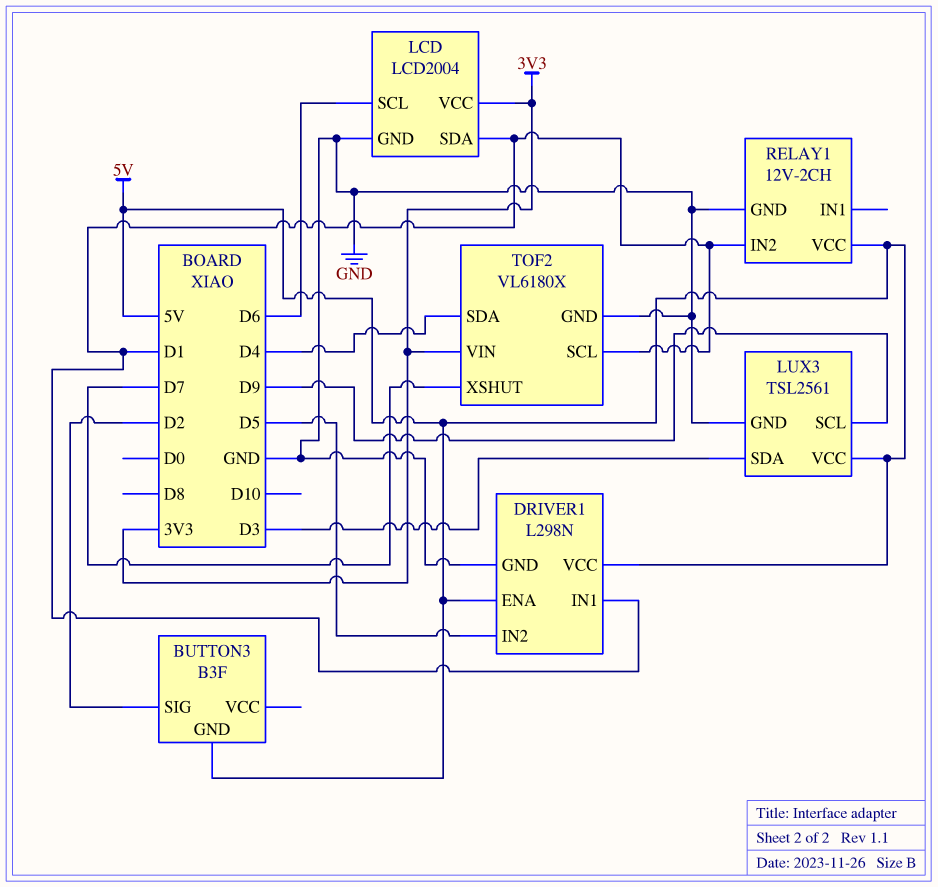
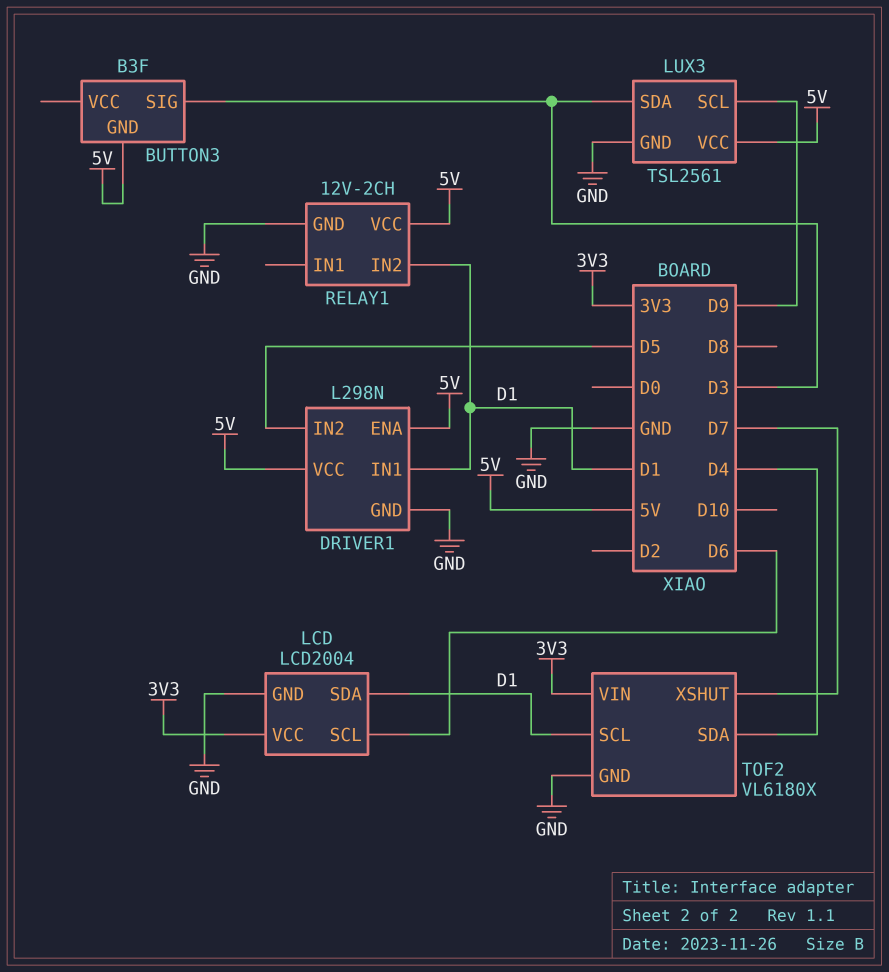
BUTTON3 pin SIG: D2 -> D3

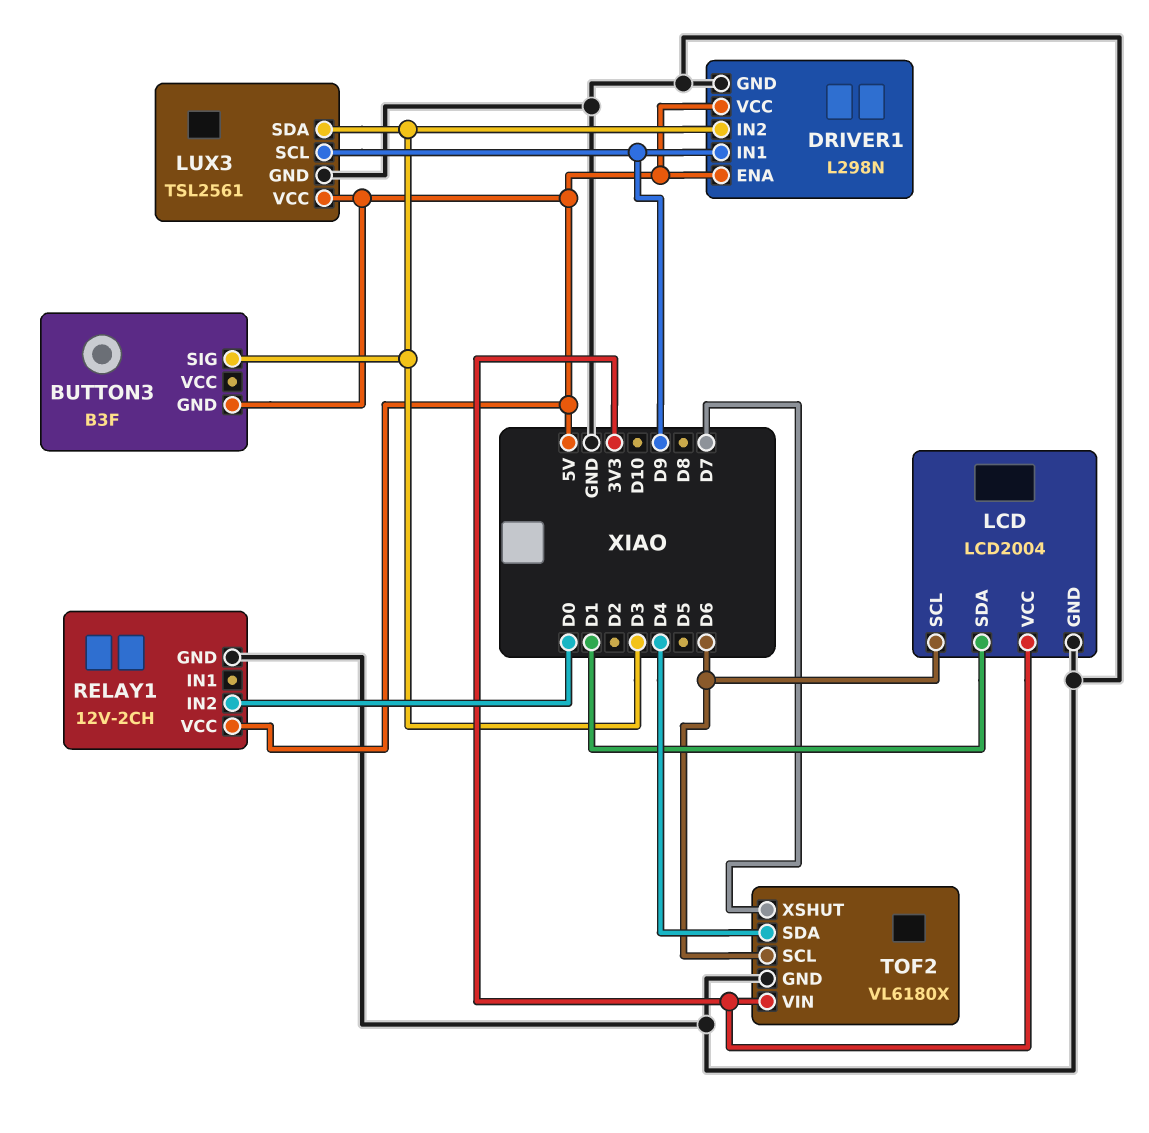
DRIVER1 pin IN1: D1 -> D9
DRIVER1 pin IN2: D5 -> D3
RELAY1 pin IN2: D1 -> D0
TOF2 pin SCL: D1 -> D6

